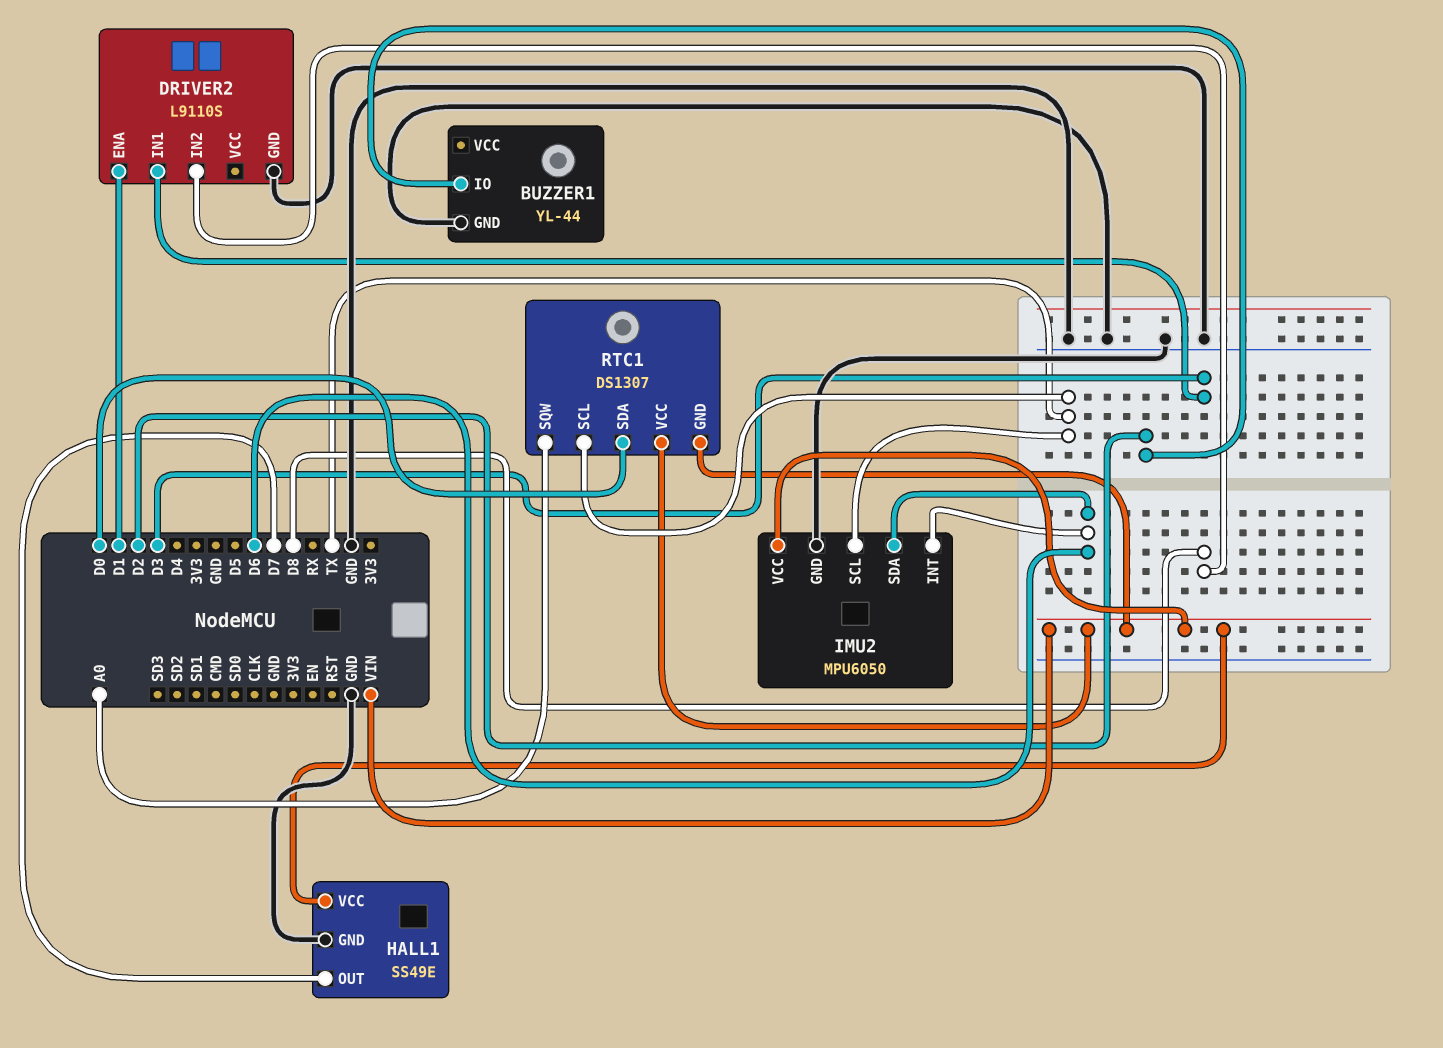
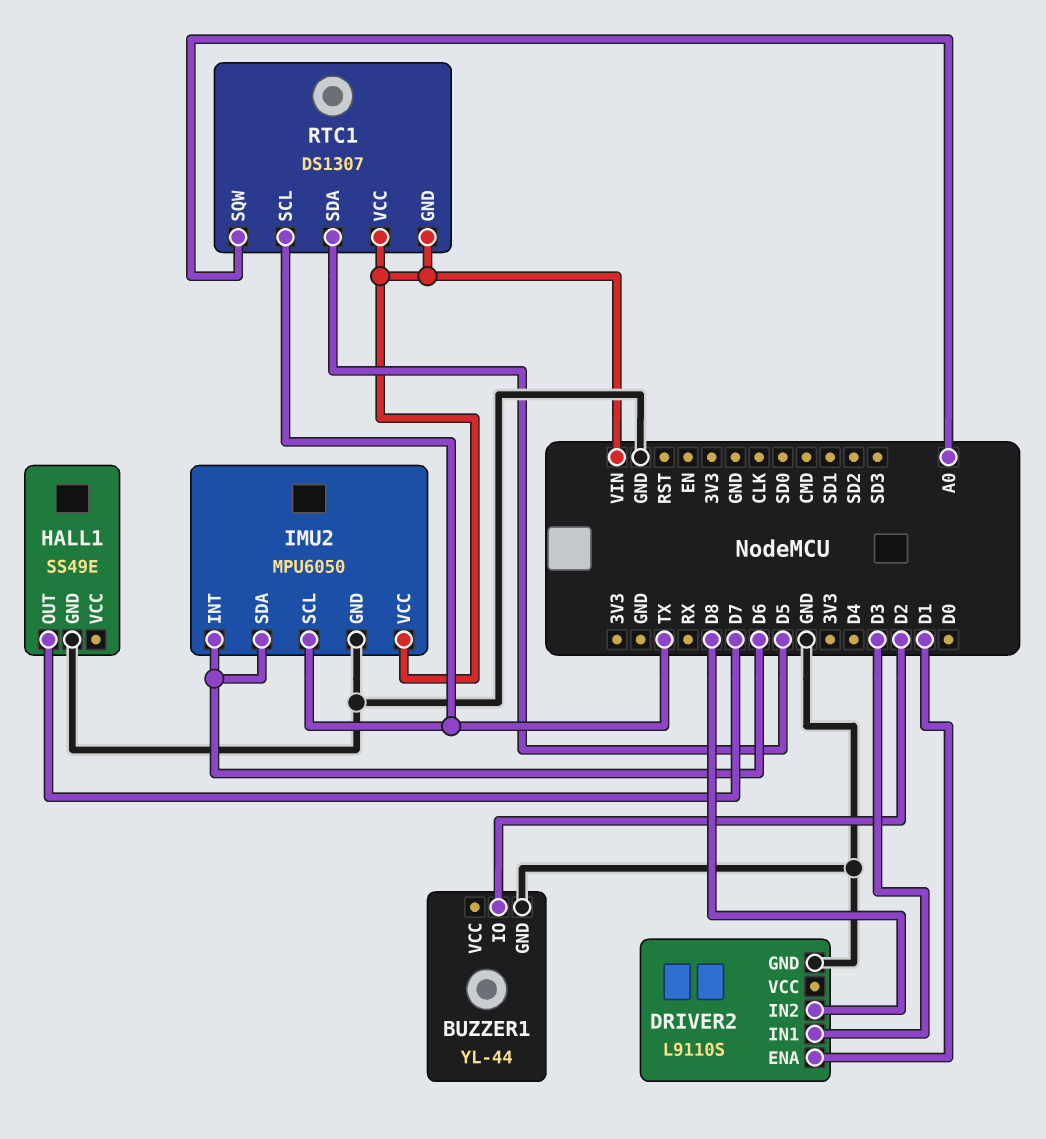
HALL1 pin VCC: VIN -> none
RTC1 pin SDA: D0 -> D5

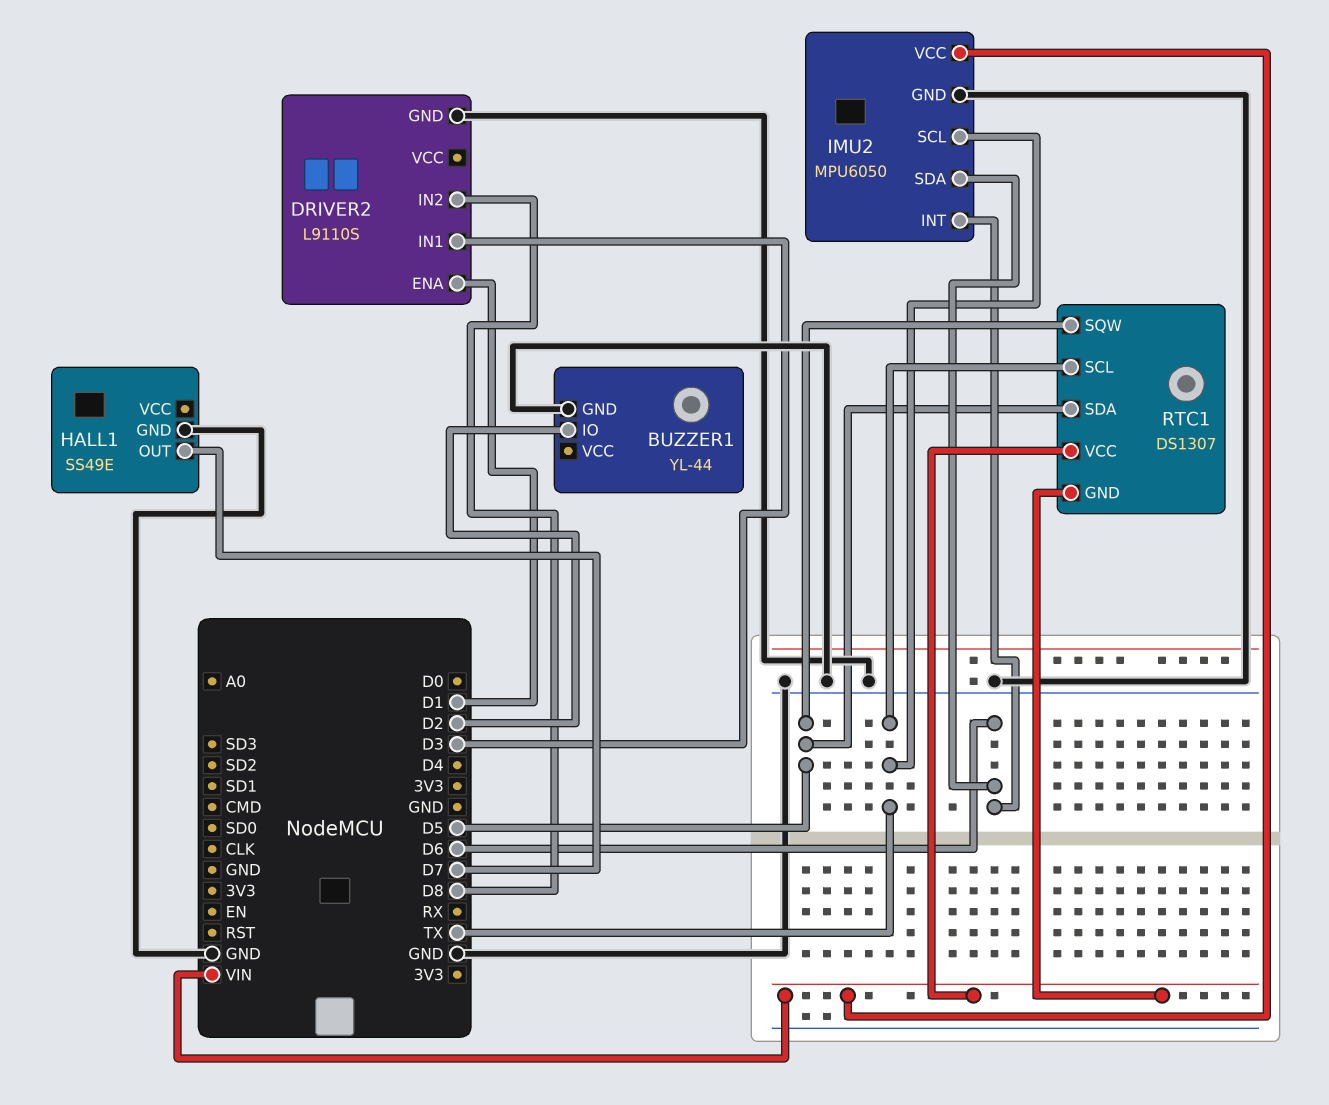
RTC1 pin SQW: A0 -> D5

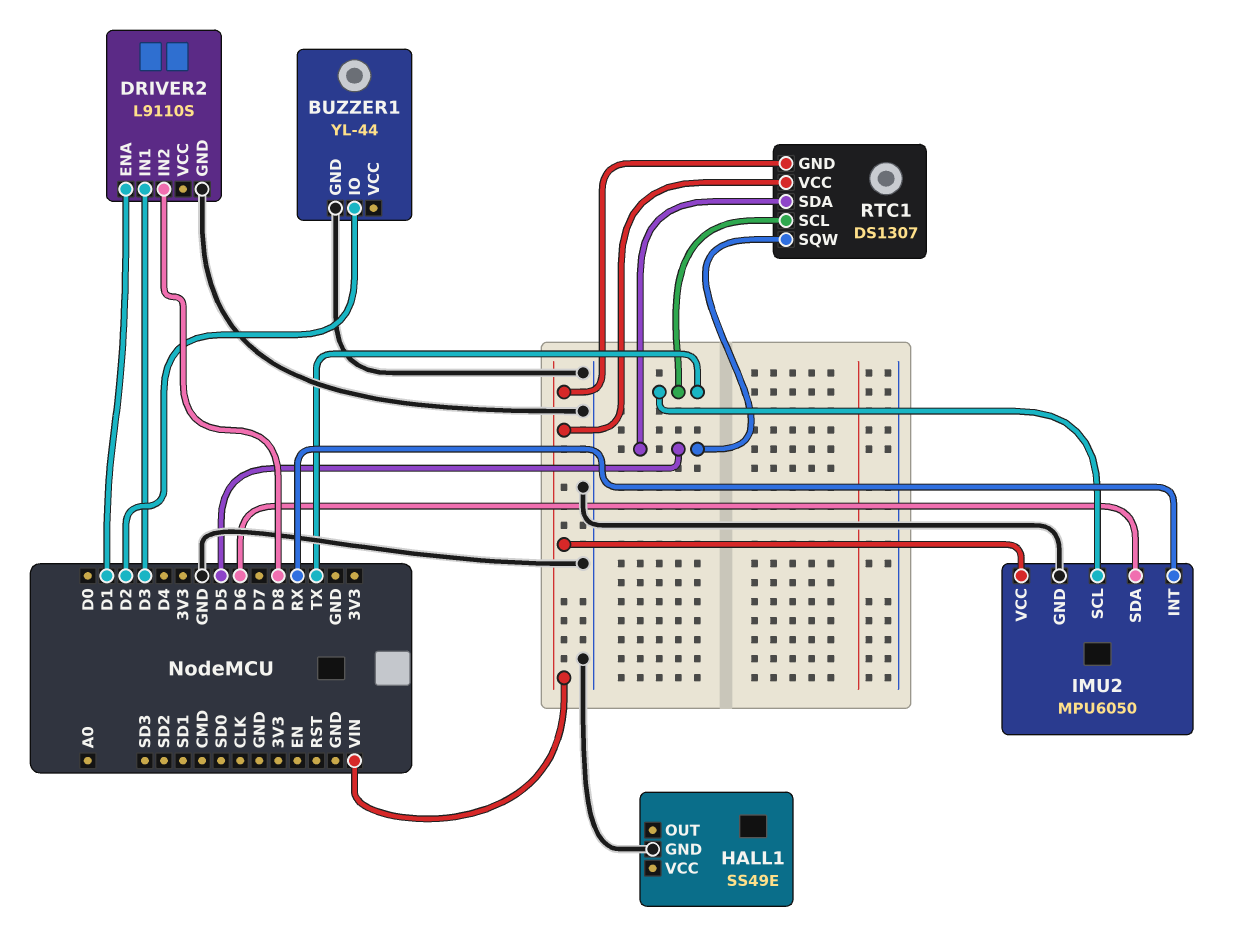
HALL1 pin OUT: D7 -> none
IMU2 pin INT: D6 -> RX

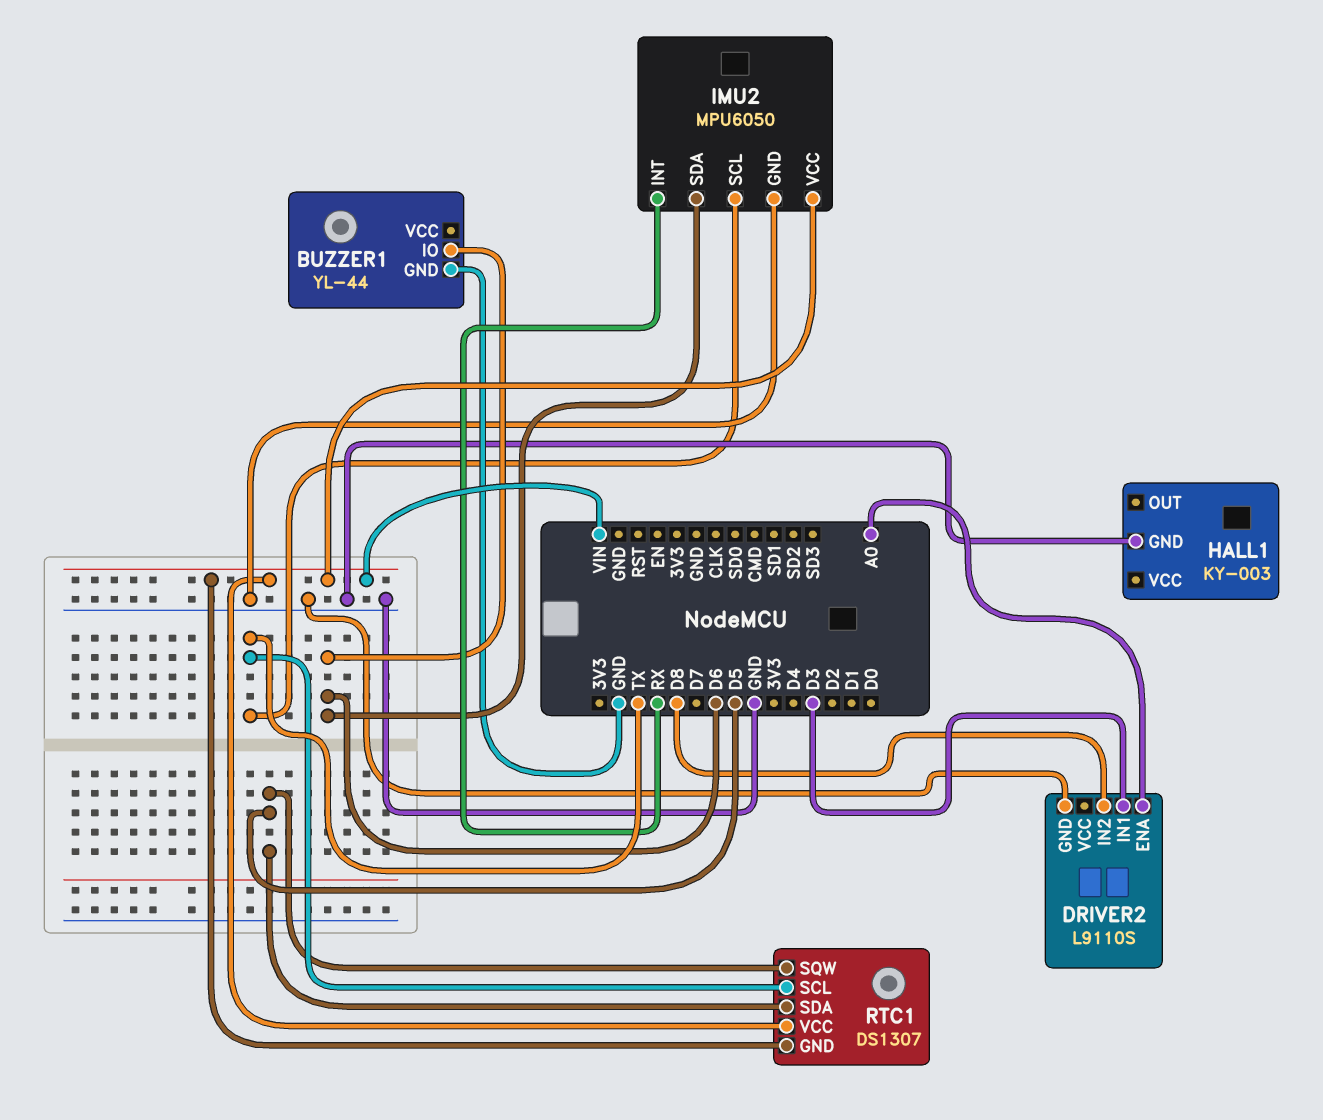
BUZZER1 pin IO: D2 -> D6
DRIVER2 pin ENA: D1 -> A0
HALL1: SS49E -> KY-003

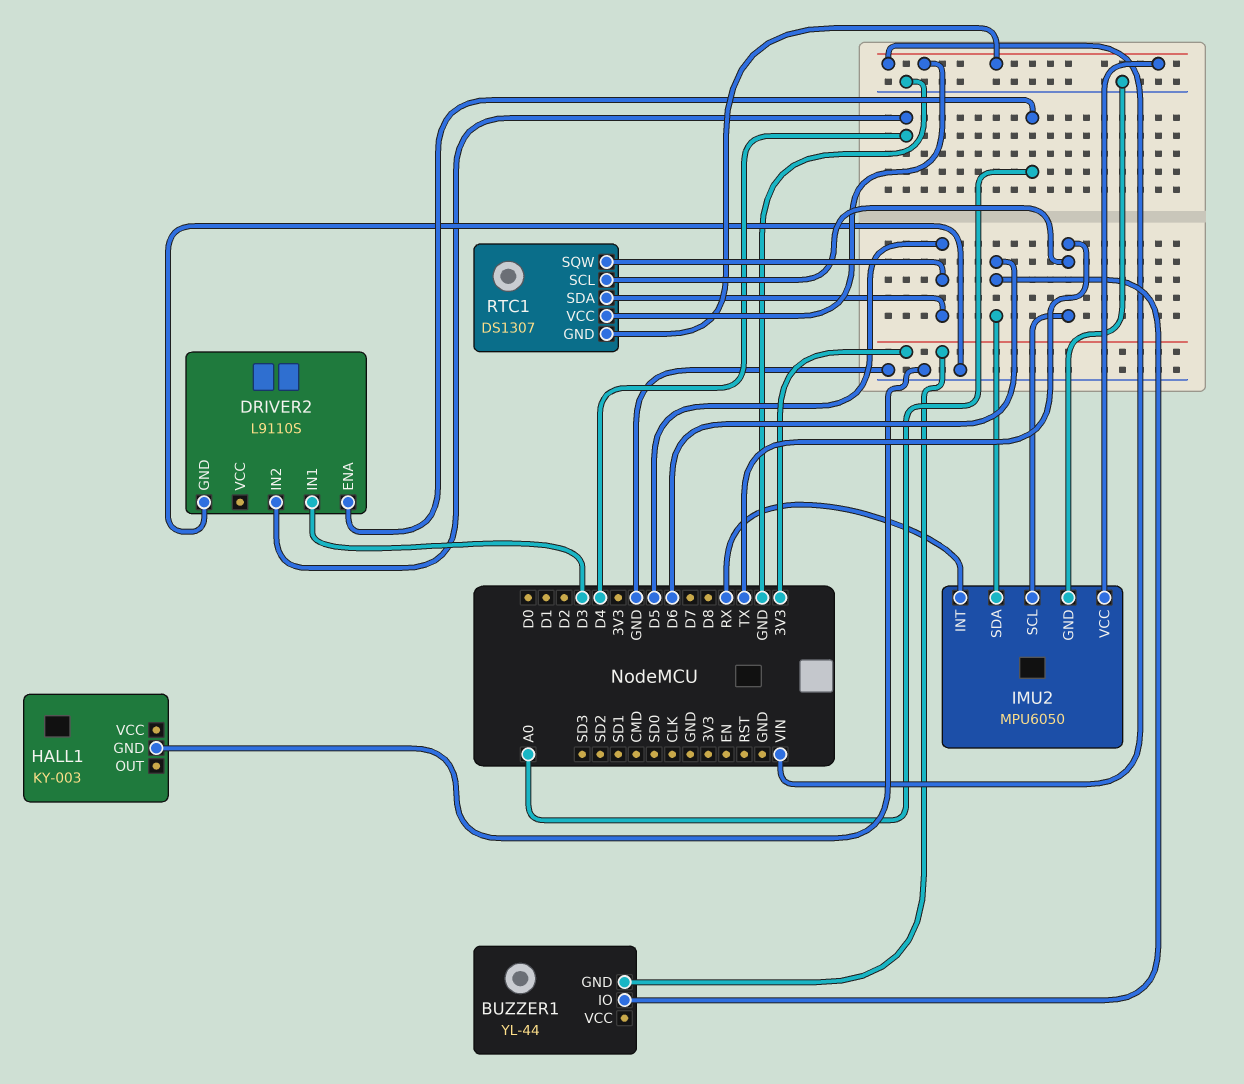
BUZZER1 pin GND: GND -> 3V3
DRIVER2 pin IN2: D8 -> D4

